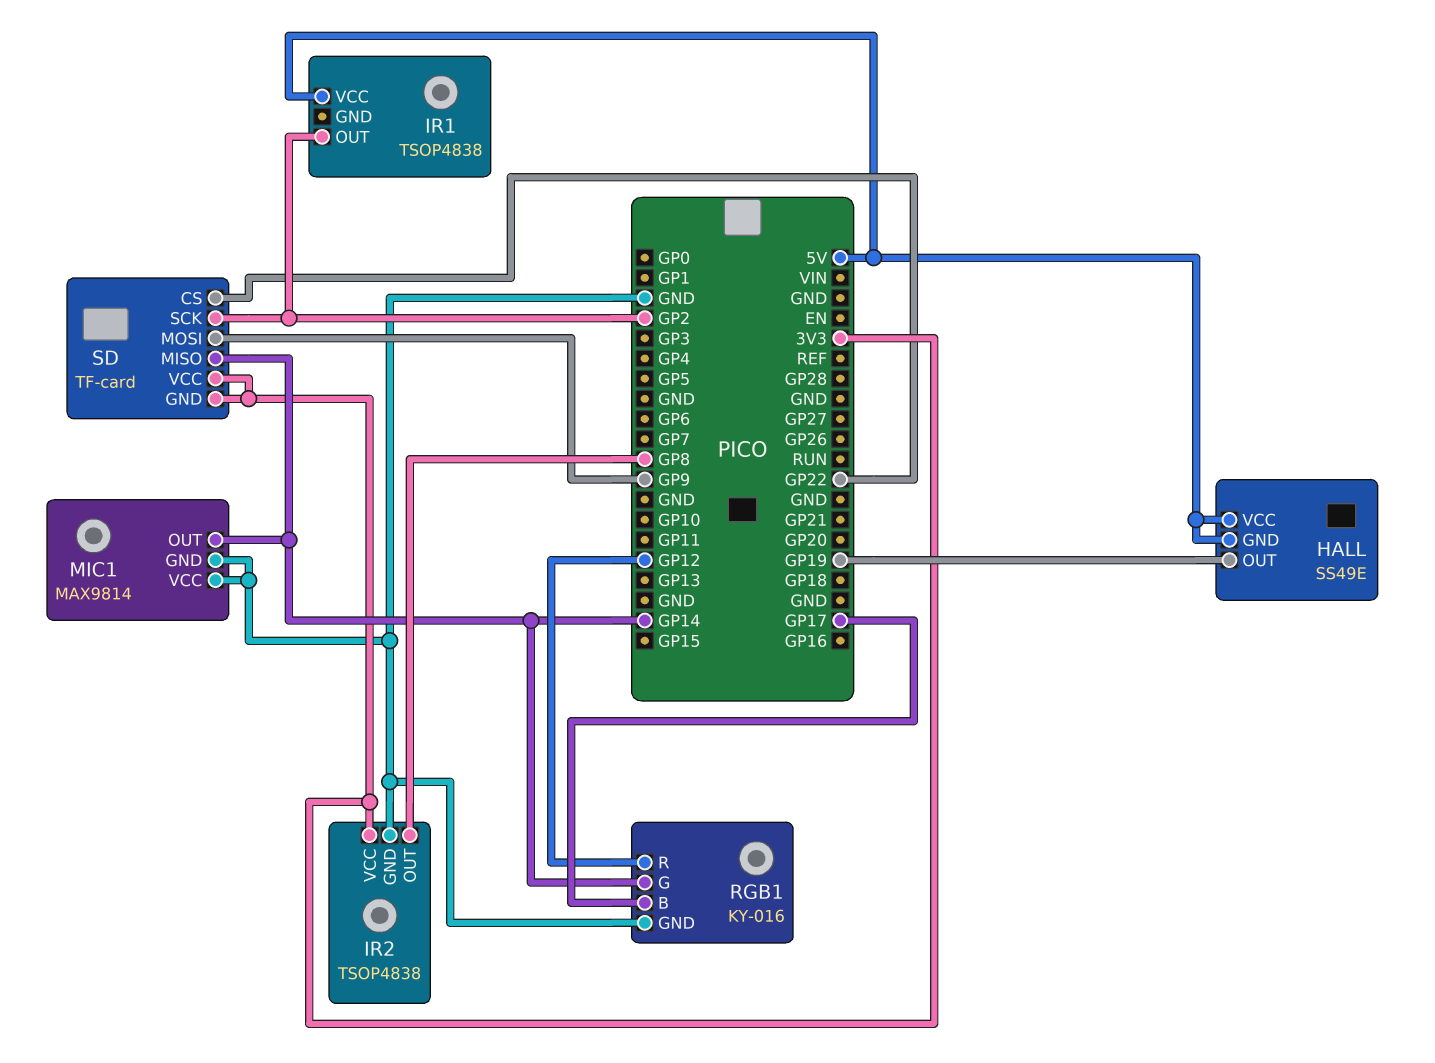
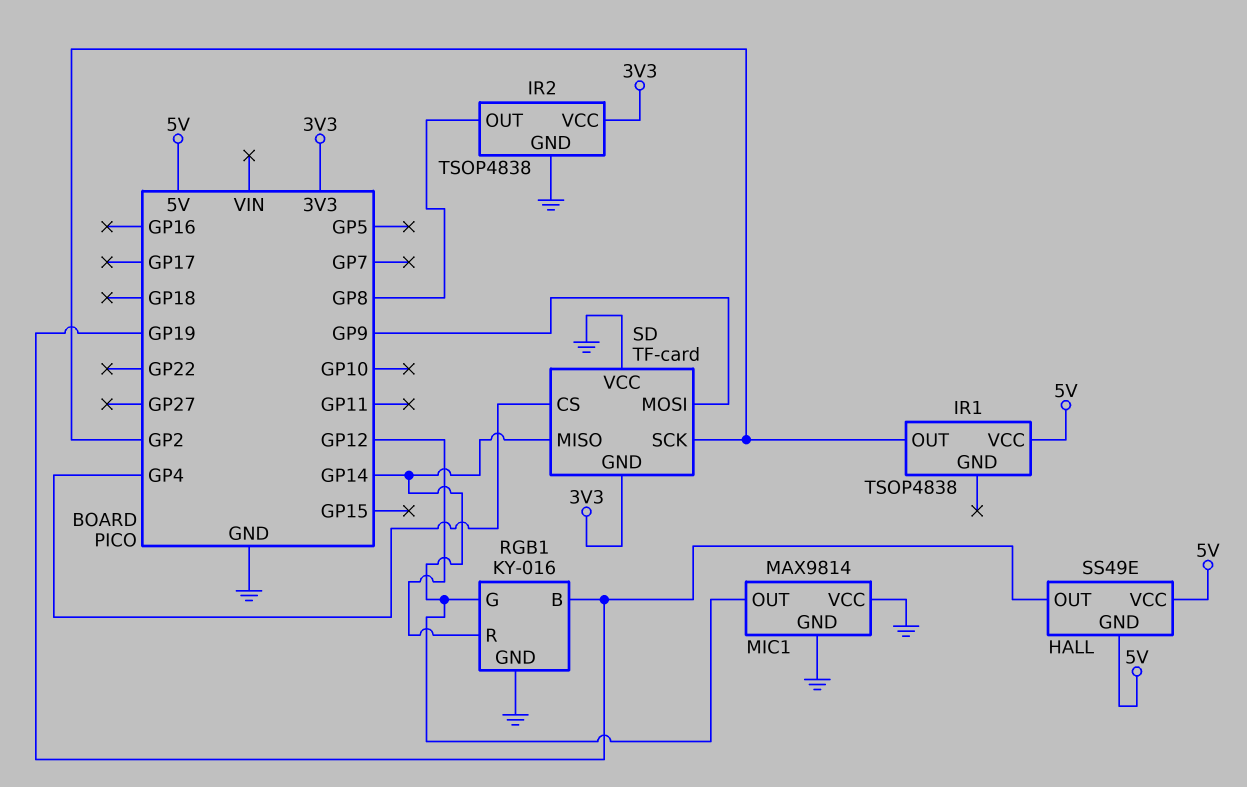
RGB1 pin B: GP17 -> GP19
SD pin CS: GP22 -> GP4
SD pin VCC: 3V3 -> GND

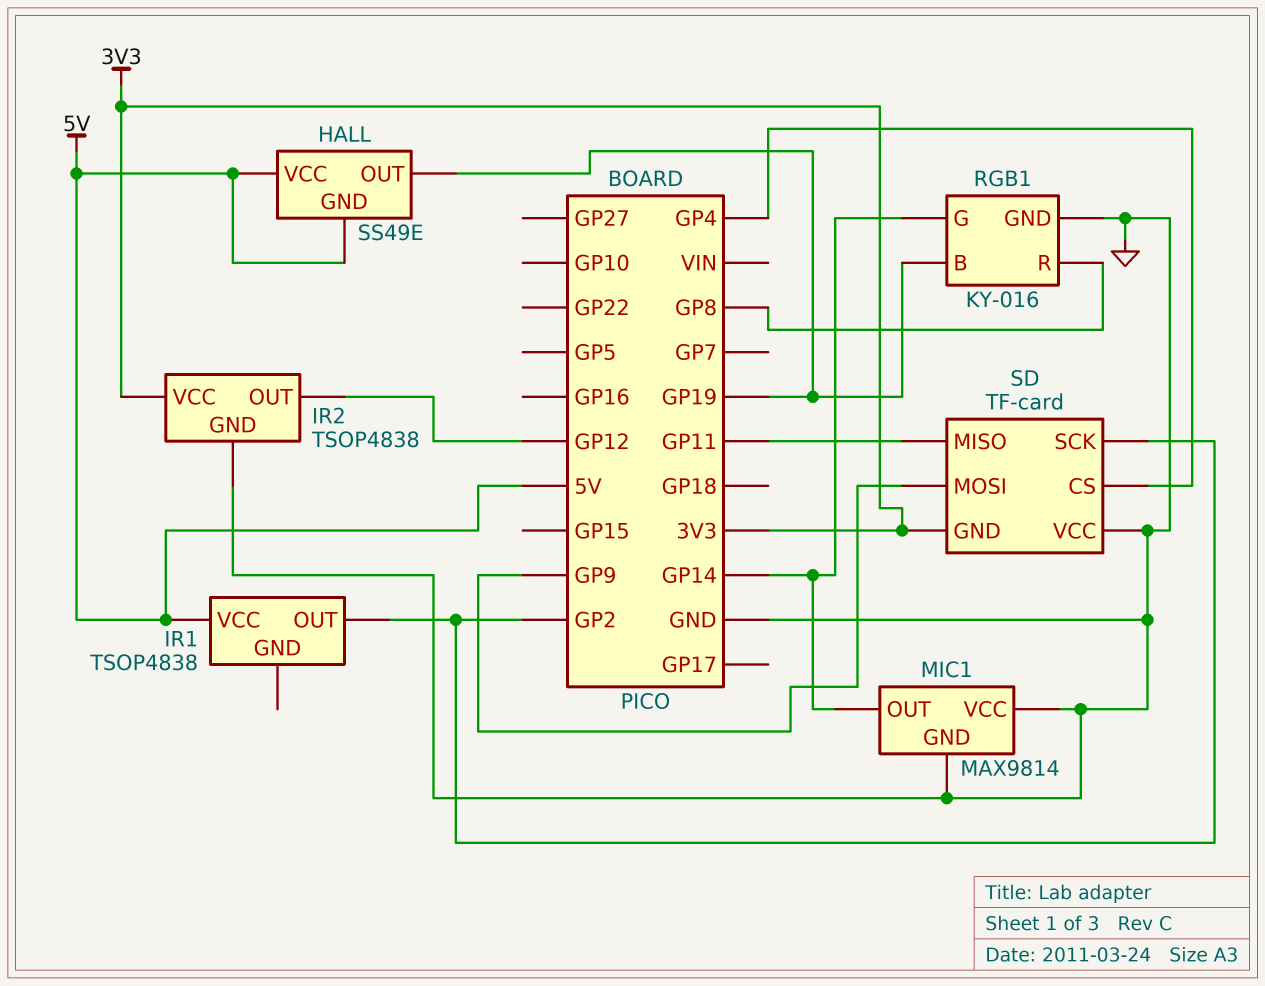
IR2 pin OUT: GP8 -> GP12
RGB1 pin R: GP12 -> GP8
SD pin MISO: GP14 -> GP11

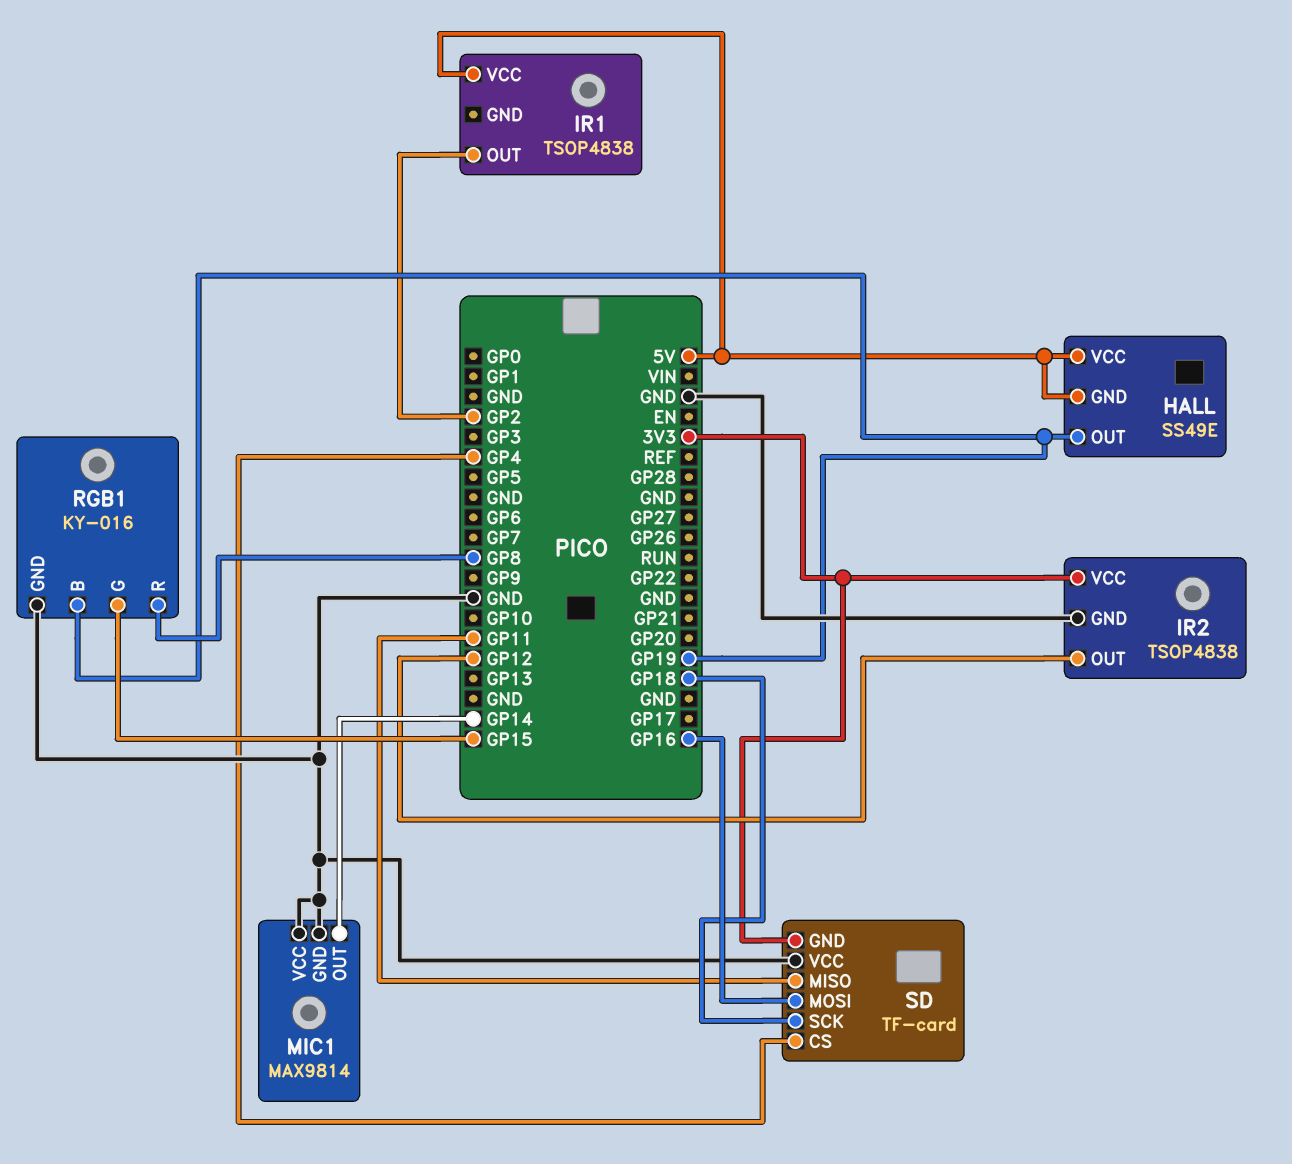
RGB1 pin G: GP14 -> GP15
SD pin MOSI: GP9 -> GP16
SD pin SCK: GP2 -> GP18

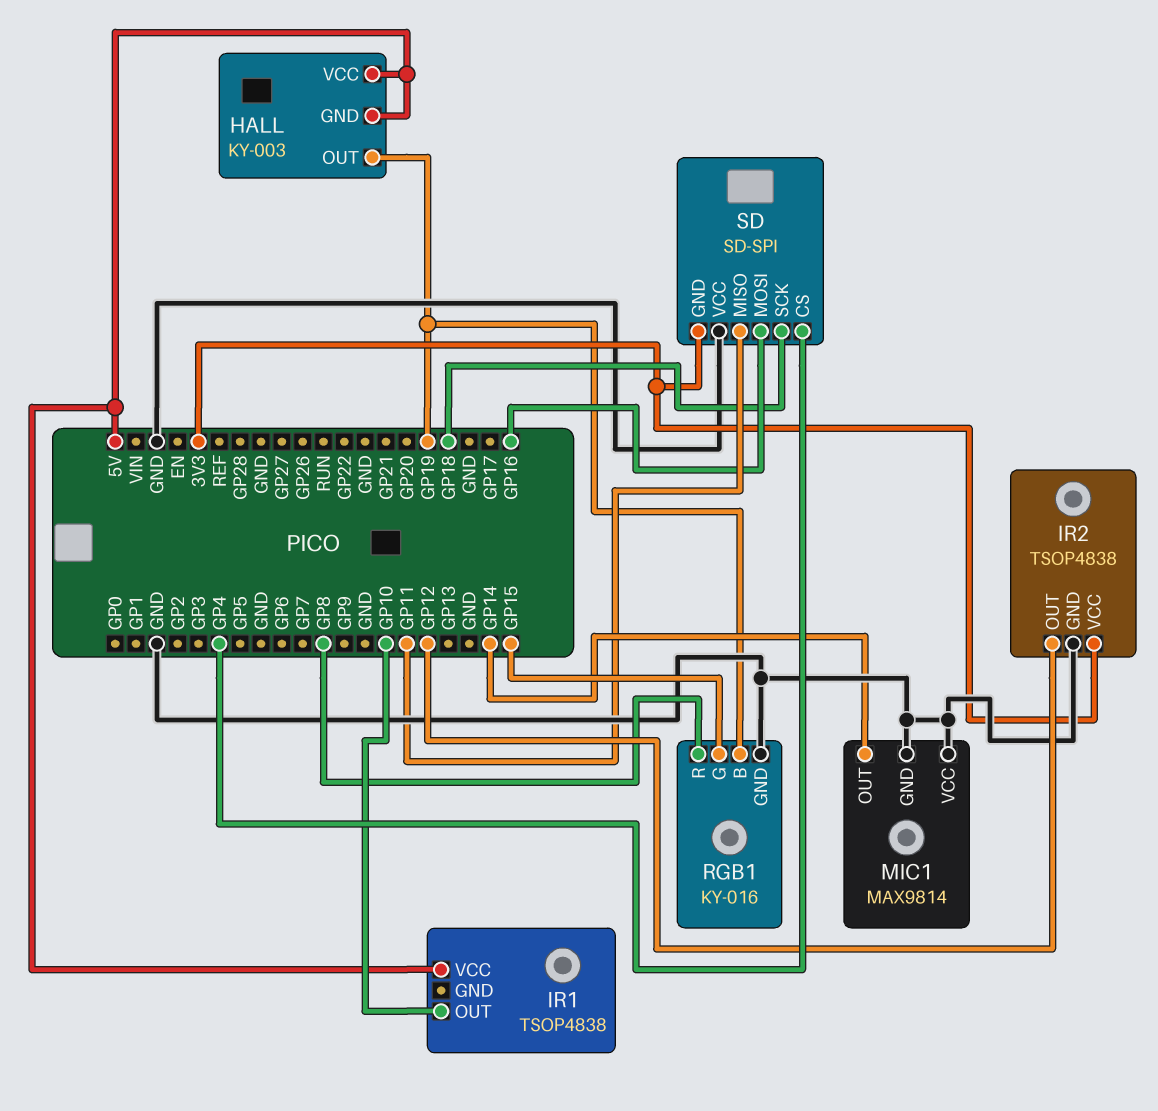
HALL: SS49E -> KY-003
IR1 pin OUT: GP2 -> GP10
SD: TF-card -> SD-SPI

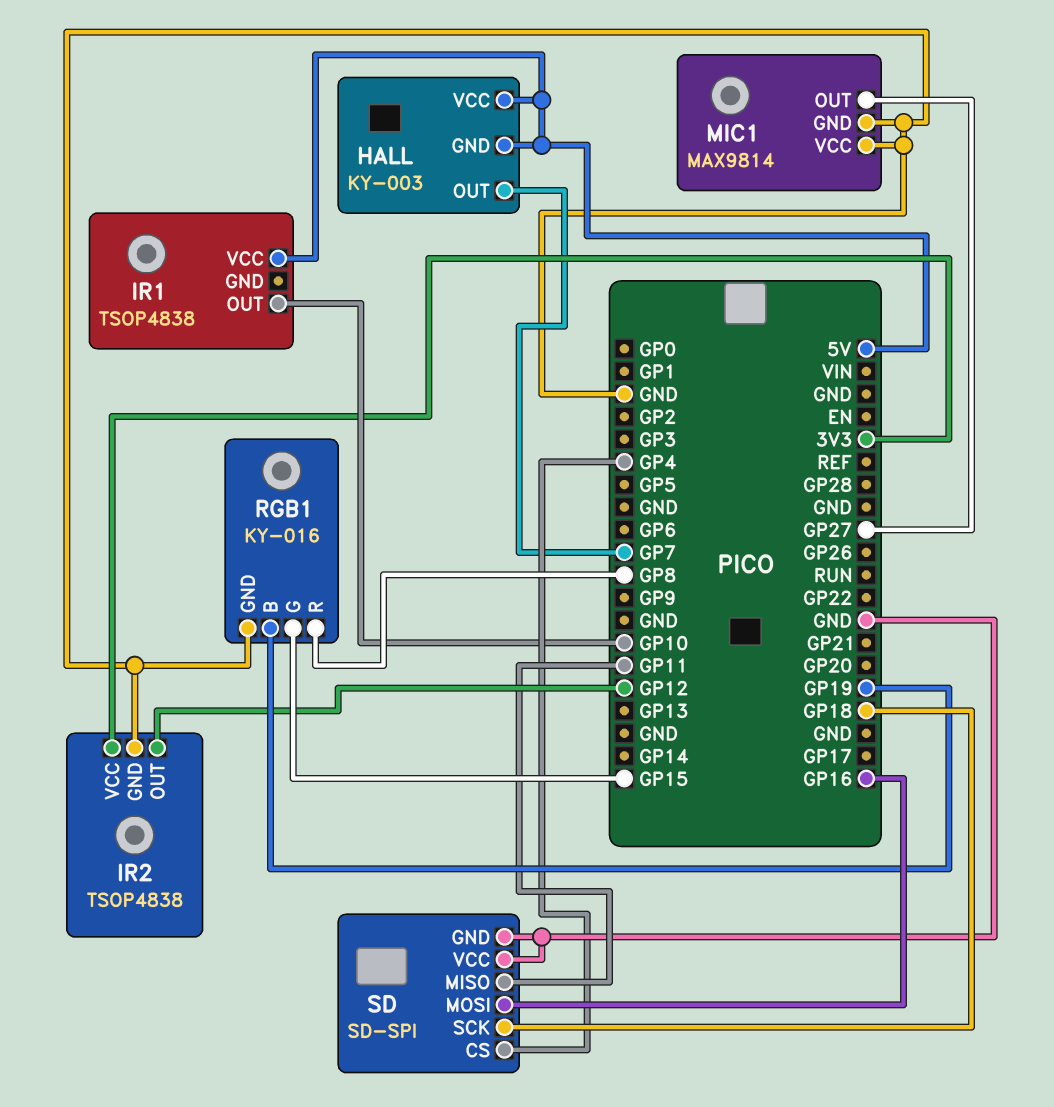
HALL pin OUT: GP19 -> GP7
MIC1 pin OUT: GP14 -> GP27
SD pin GND: 3V3 -> GND

